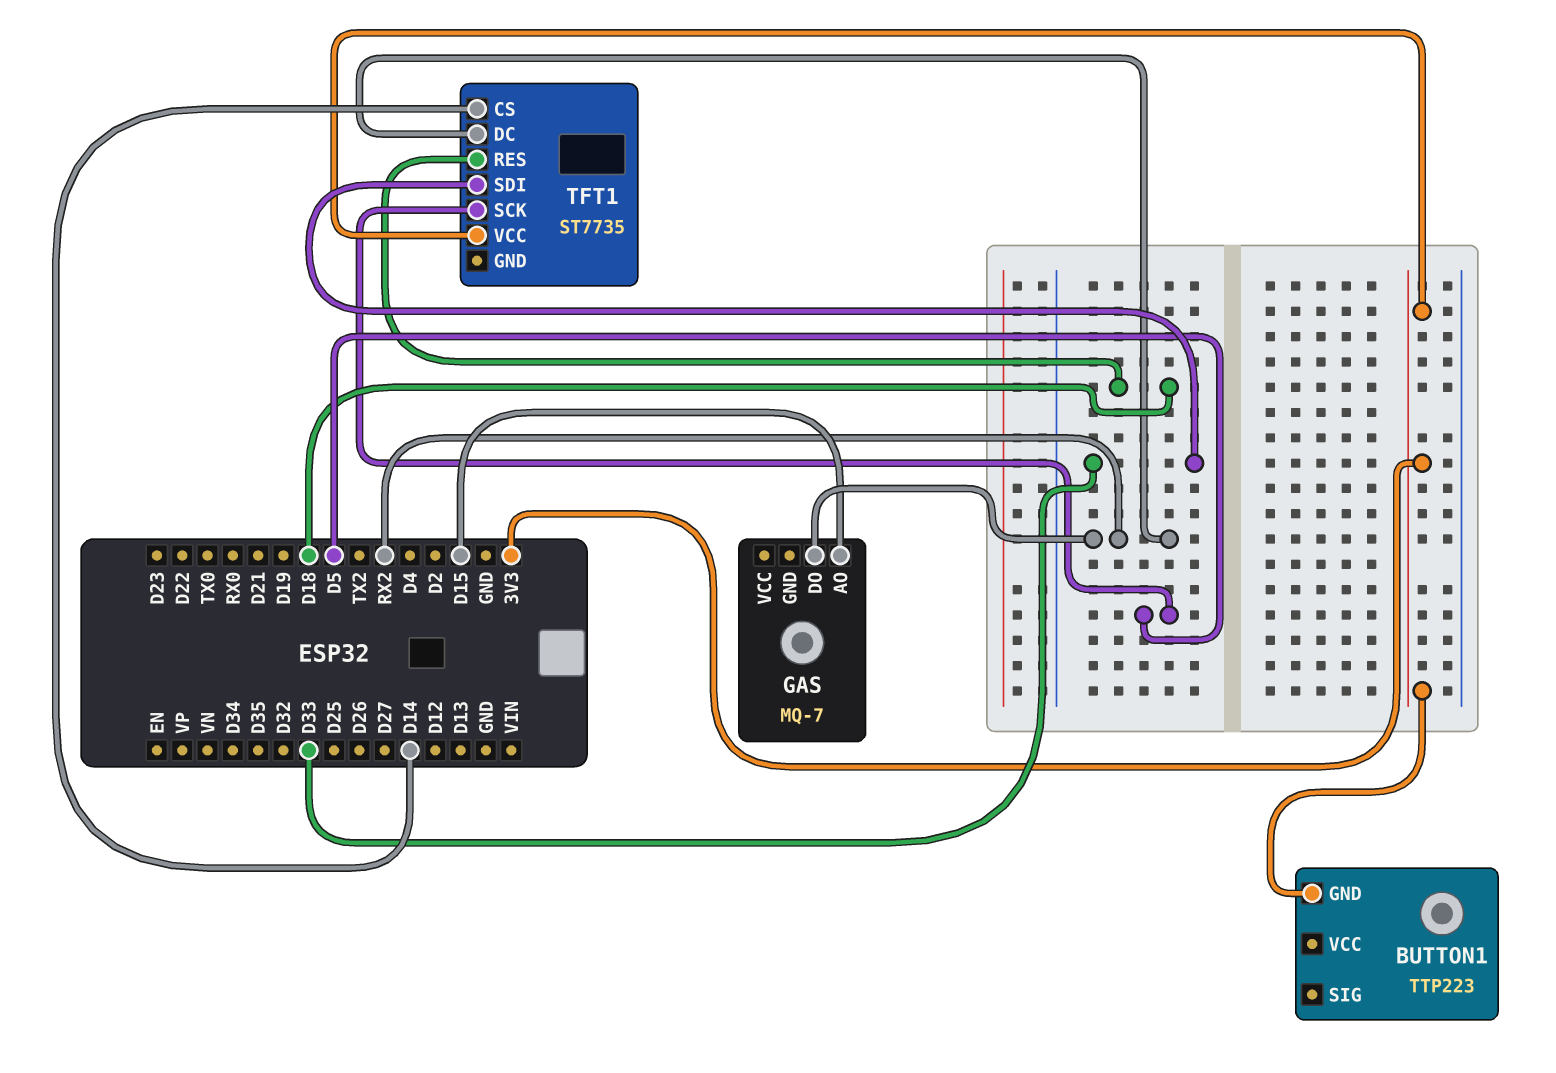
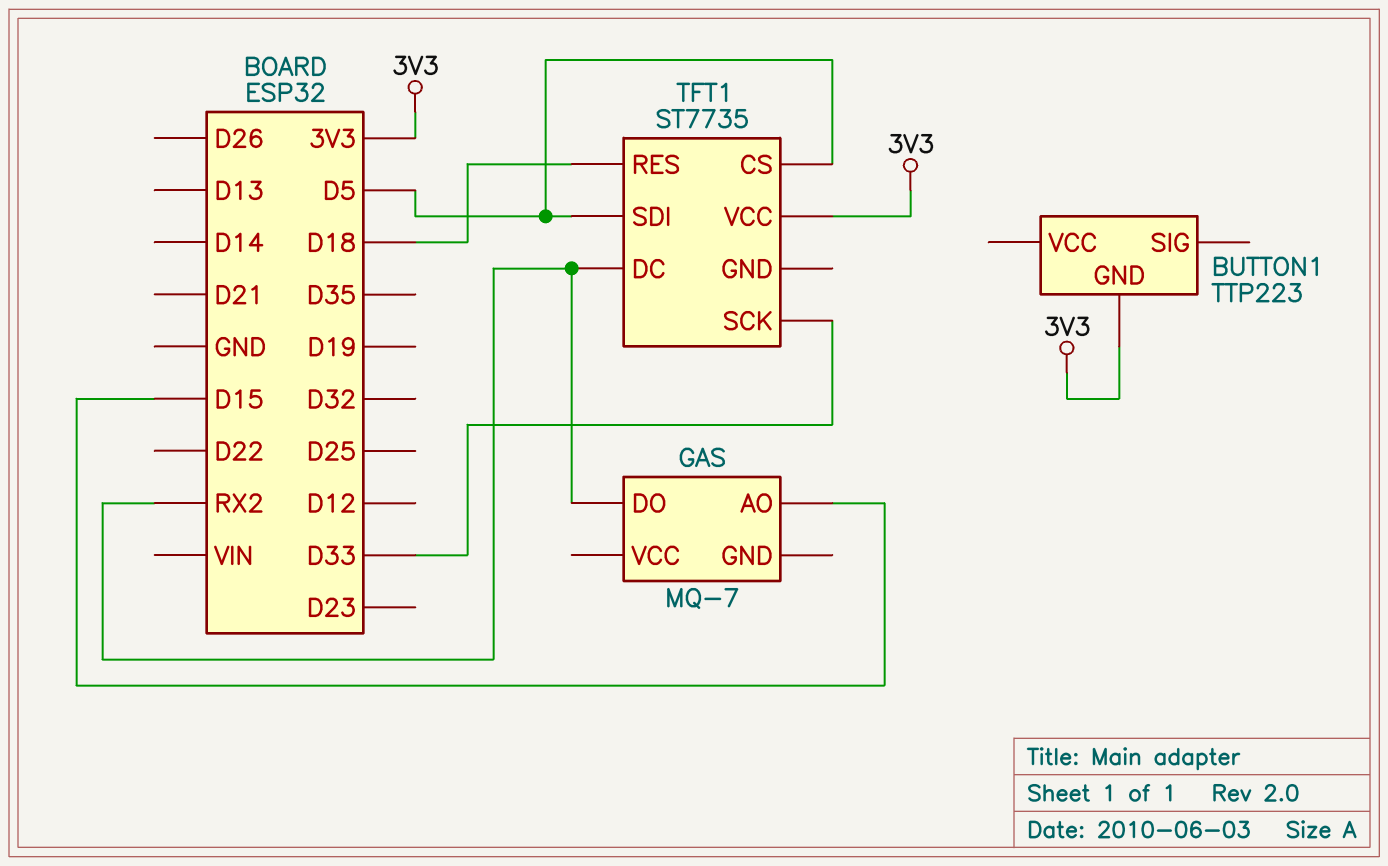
TFT1 pin CS: D14 -> D5
TFT1 pin SCK: D5 -> D33
TFT1 pin SDI: D33 -> D5

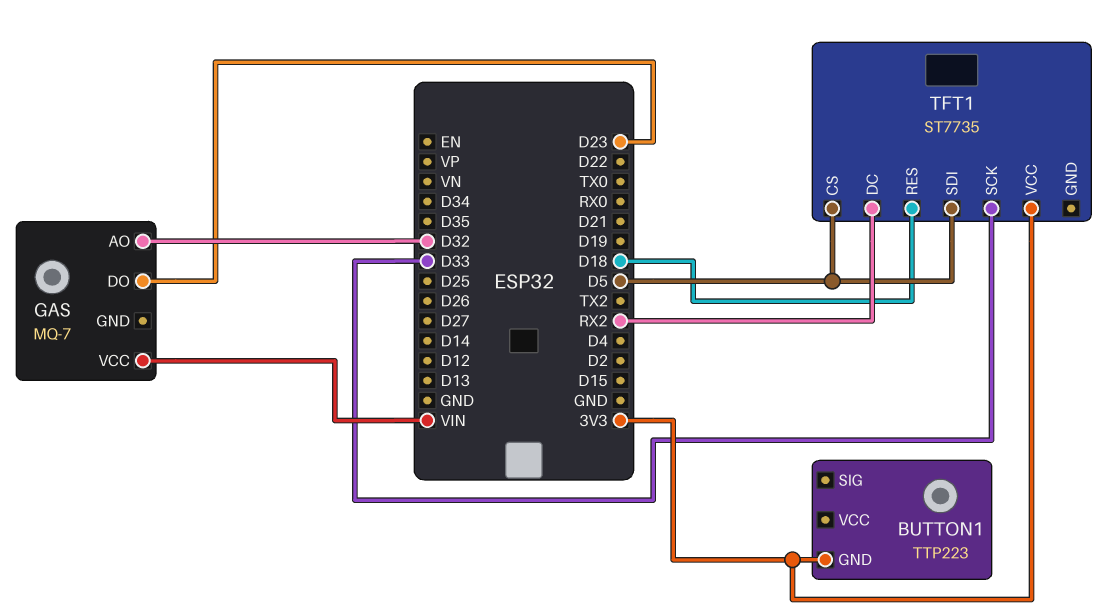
GAS pin AO: D15 -> D32
GAS pin DO: RX2 -> D23
GAS pin VCC: none -> VIN

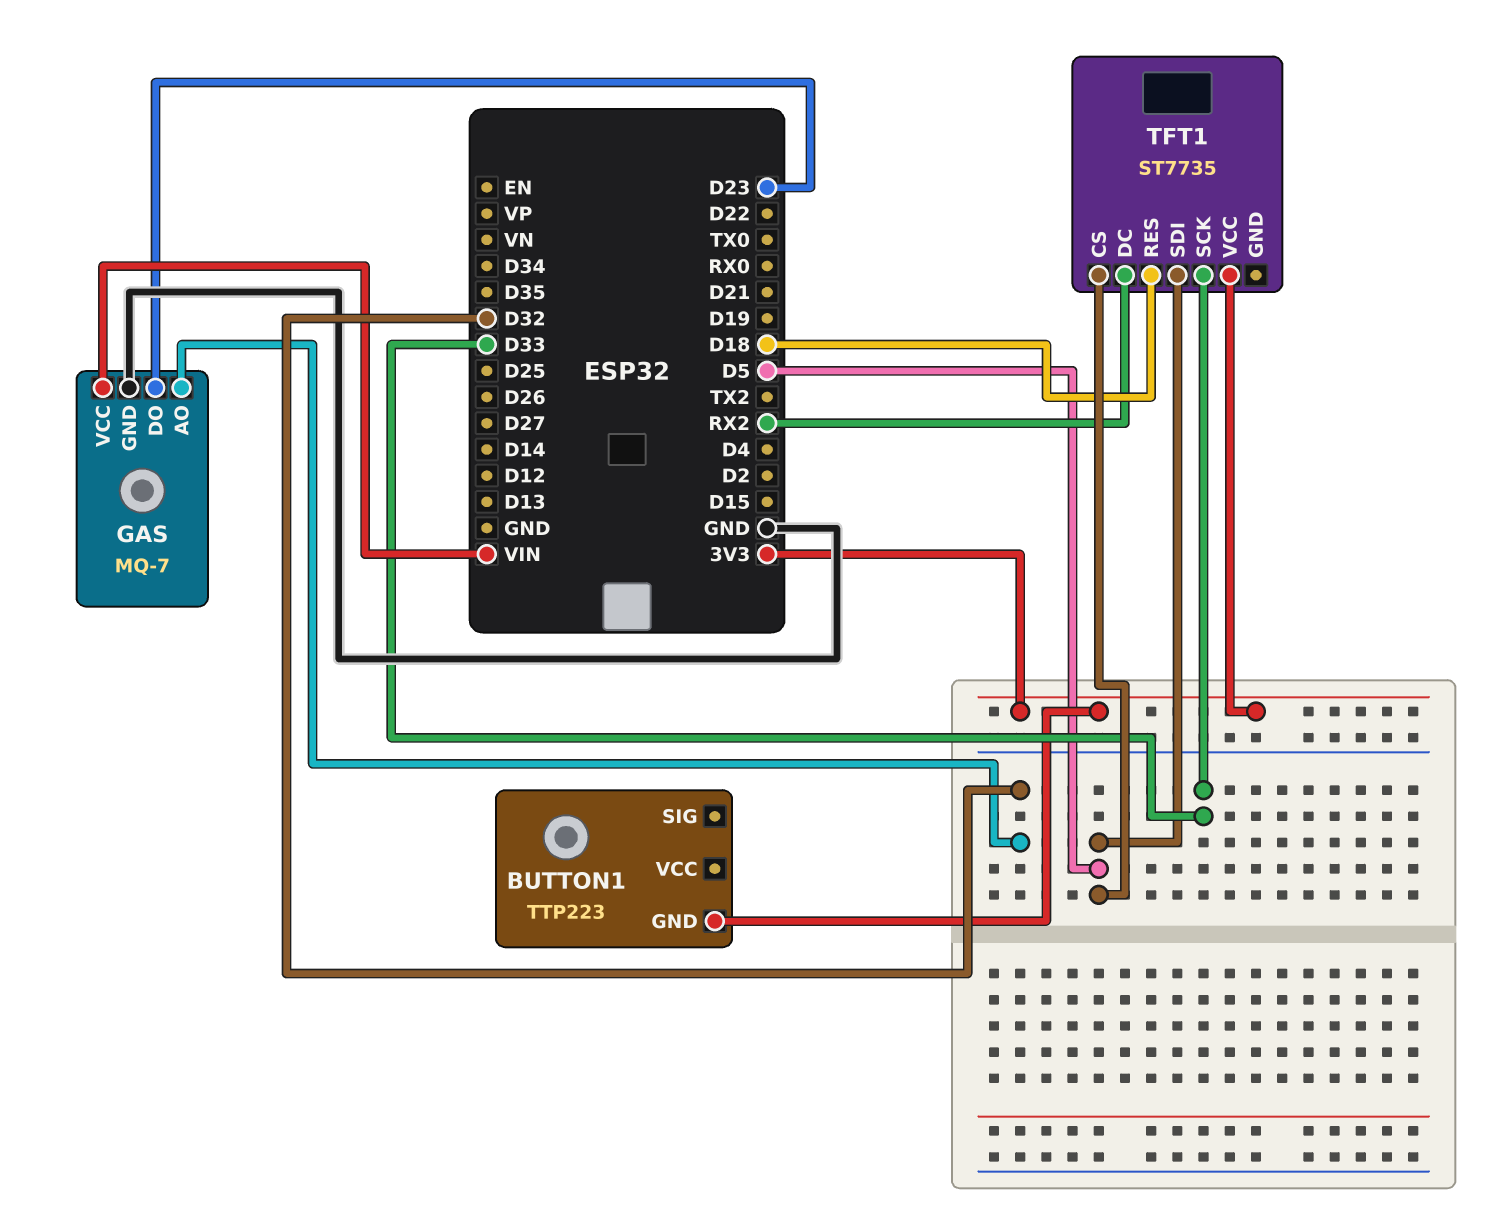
GAS pin GND: none -> GND

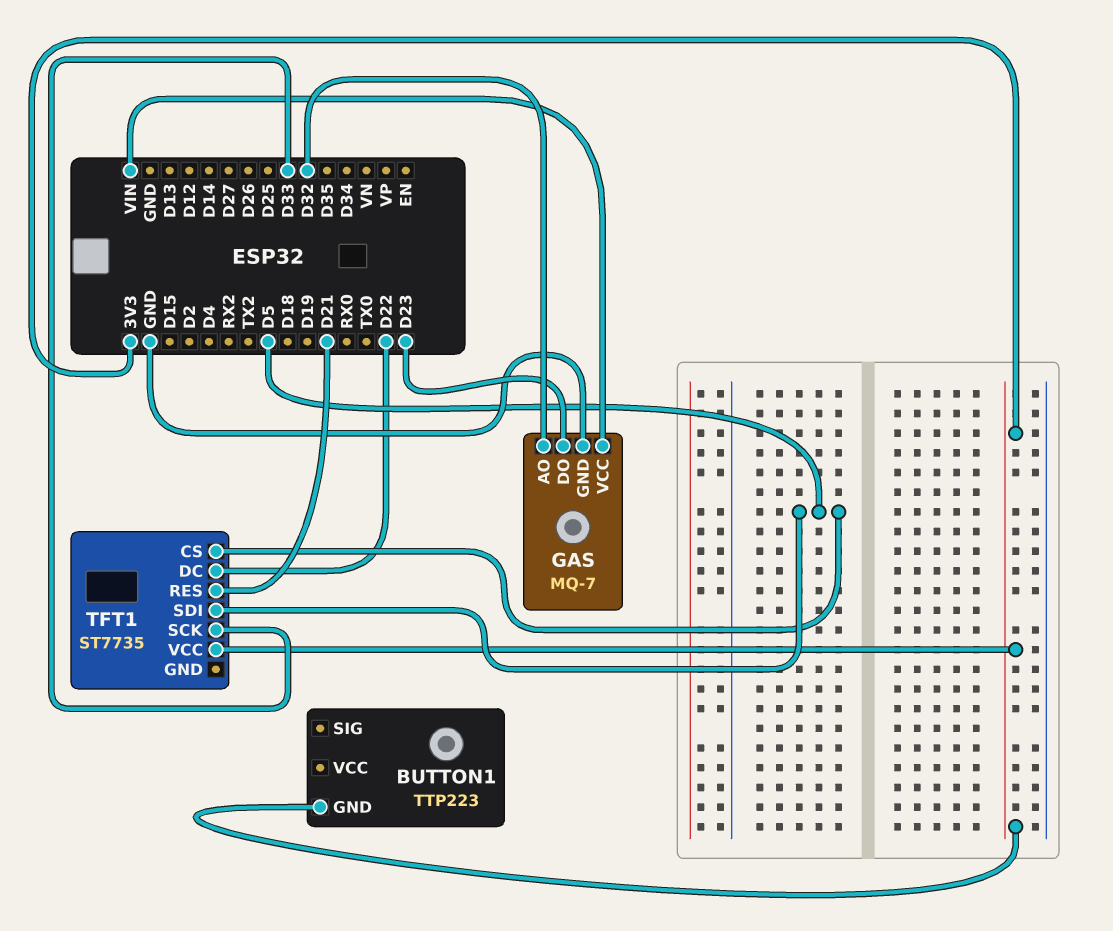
TFT1 pin DC: RX2 -> D22
TFT1 pin RES: D18 -> D21

